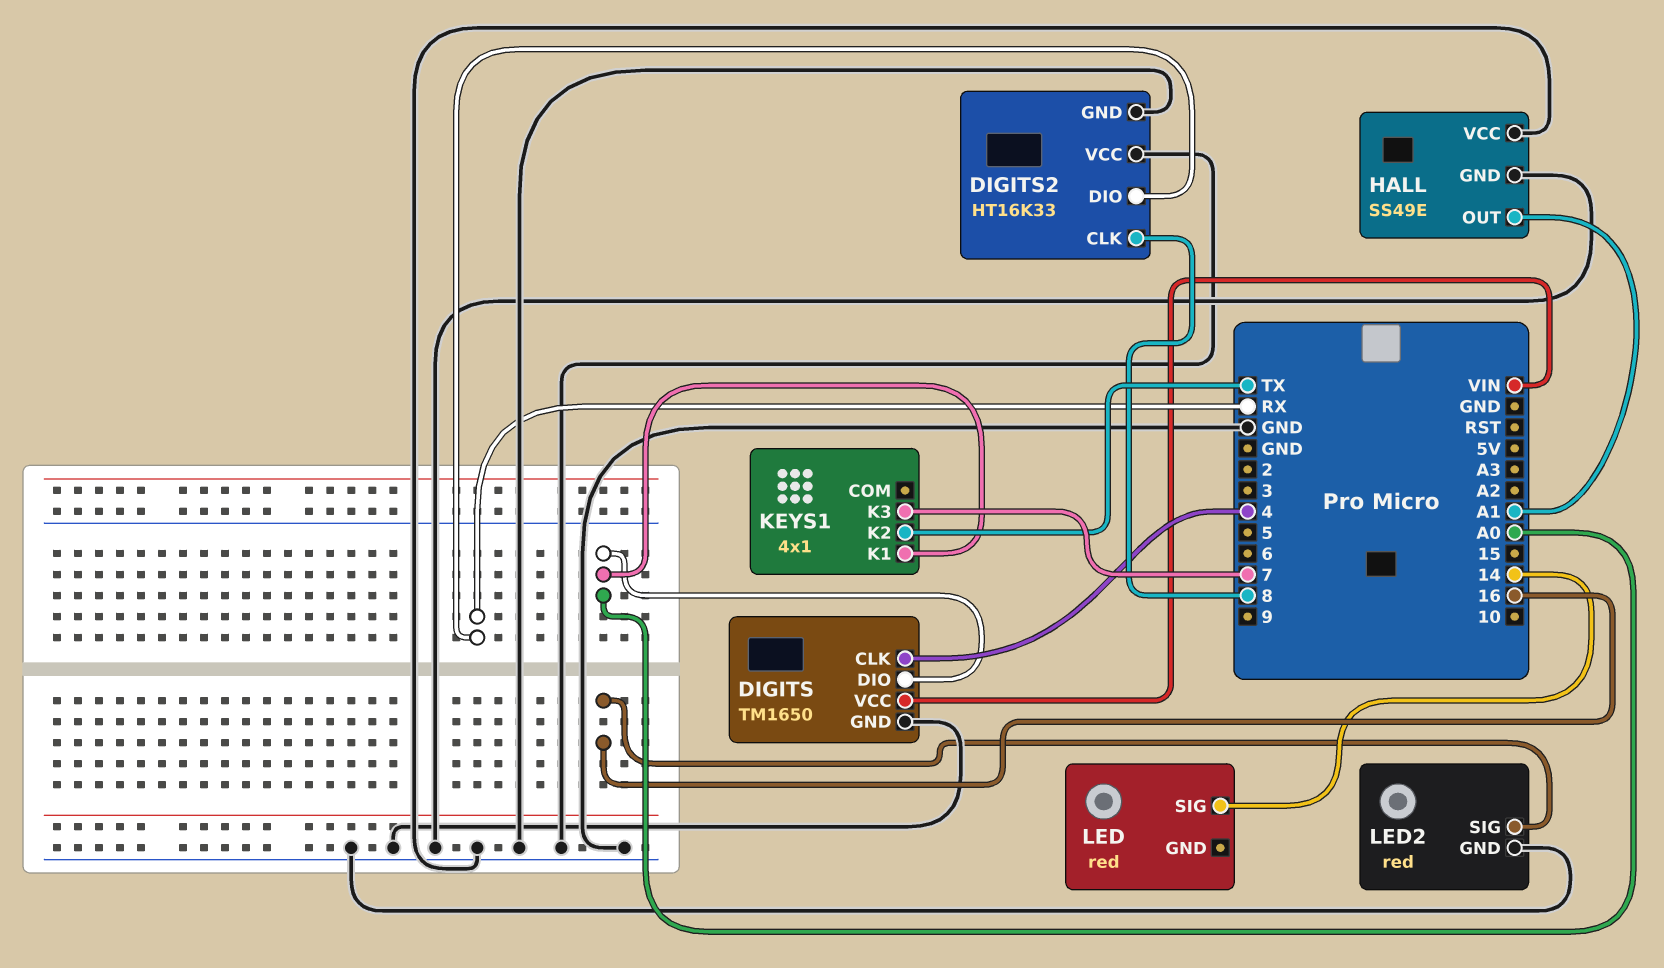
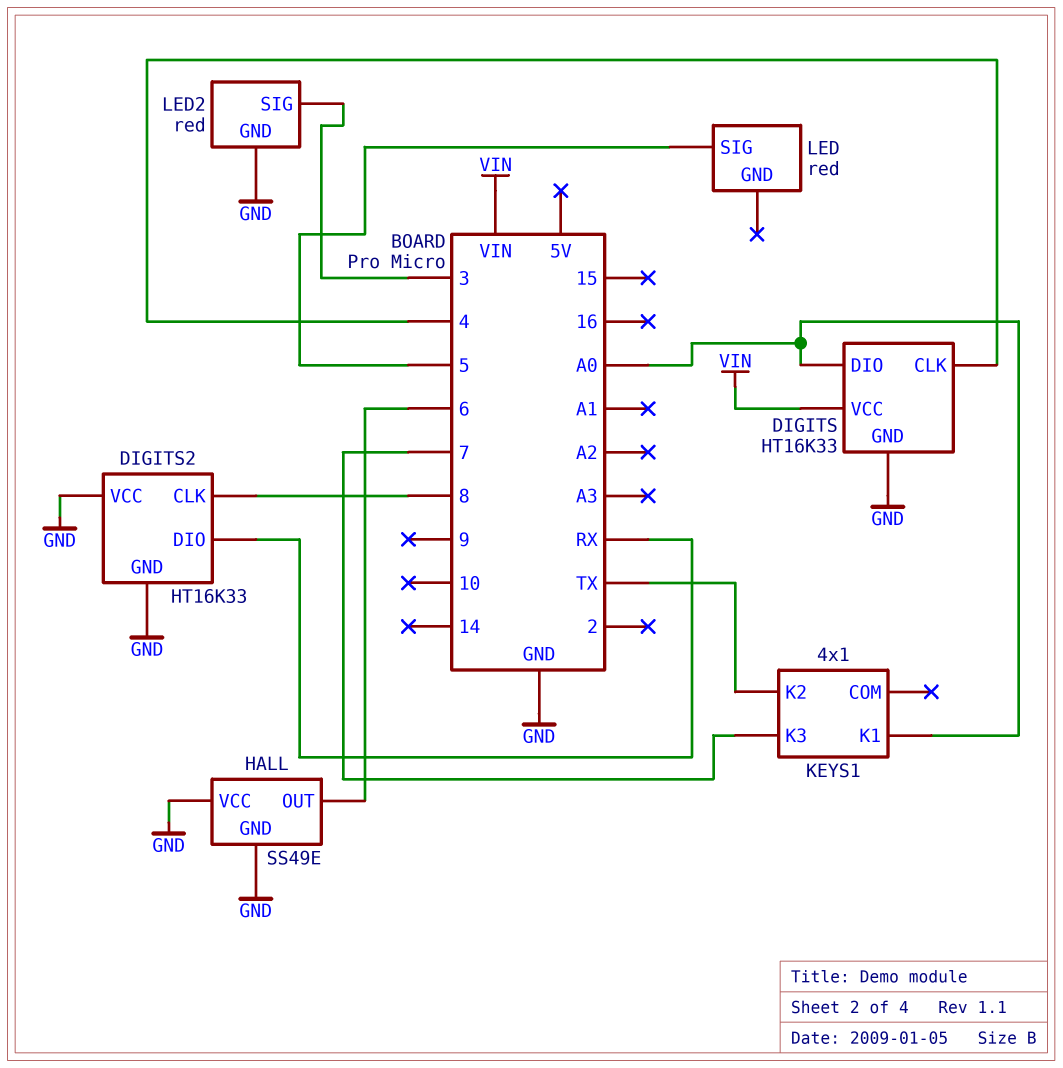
DIGITS: TM1650 -> HT16K33
HALL pin OUT: A1 -> 6
LED pin SIG: 14 -> 5
LED2 pin SIG: 16 -> 3

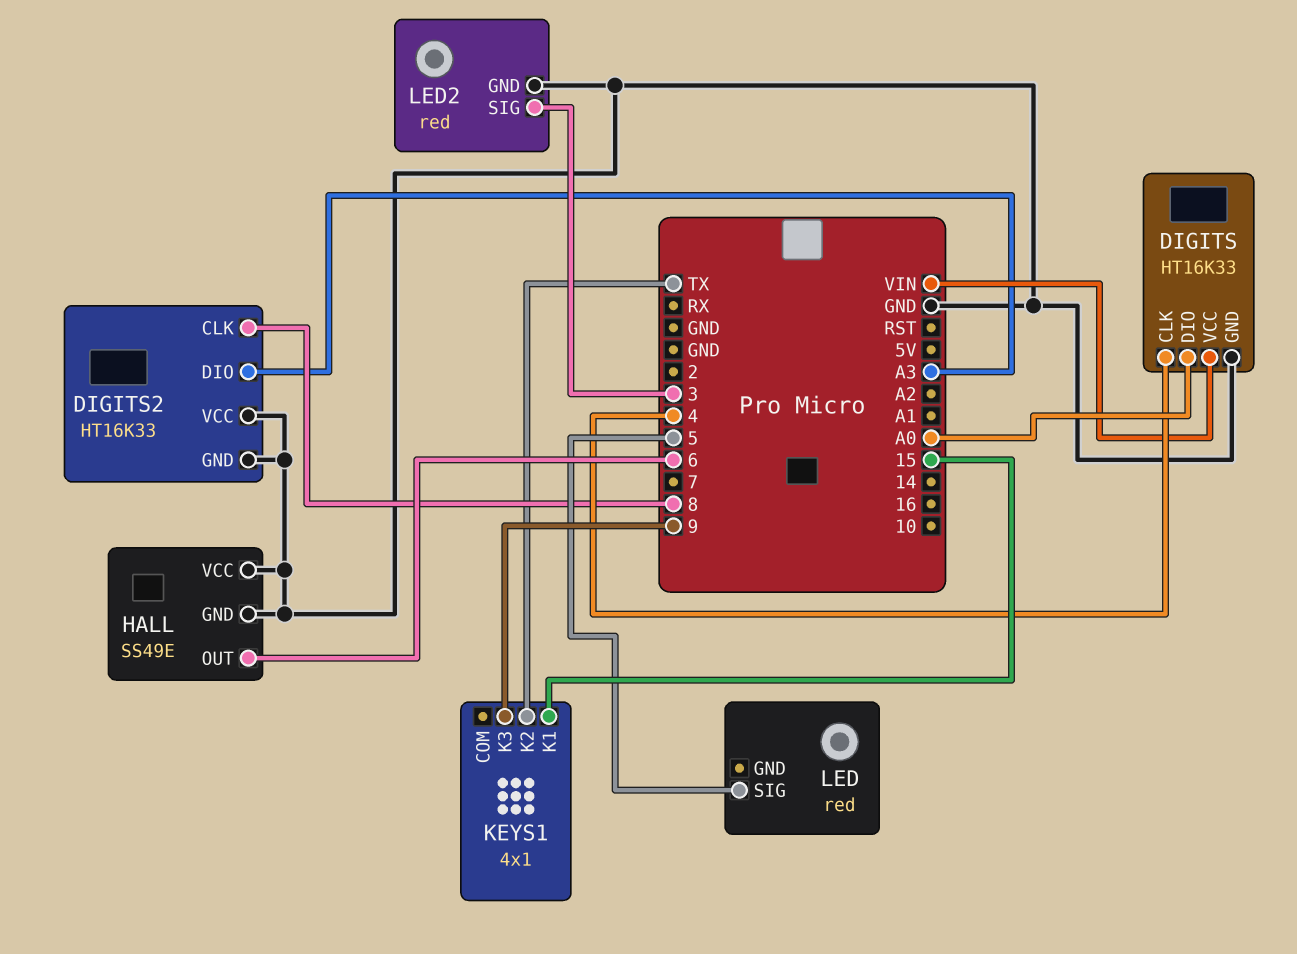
DIGITS2 pin DIO: RX -> A3
KEYS1 pin K1: A0 -> 15
KEYS1 pin K3: 7 -> 9

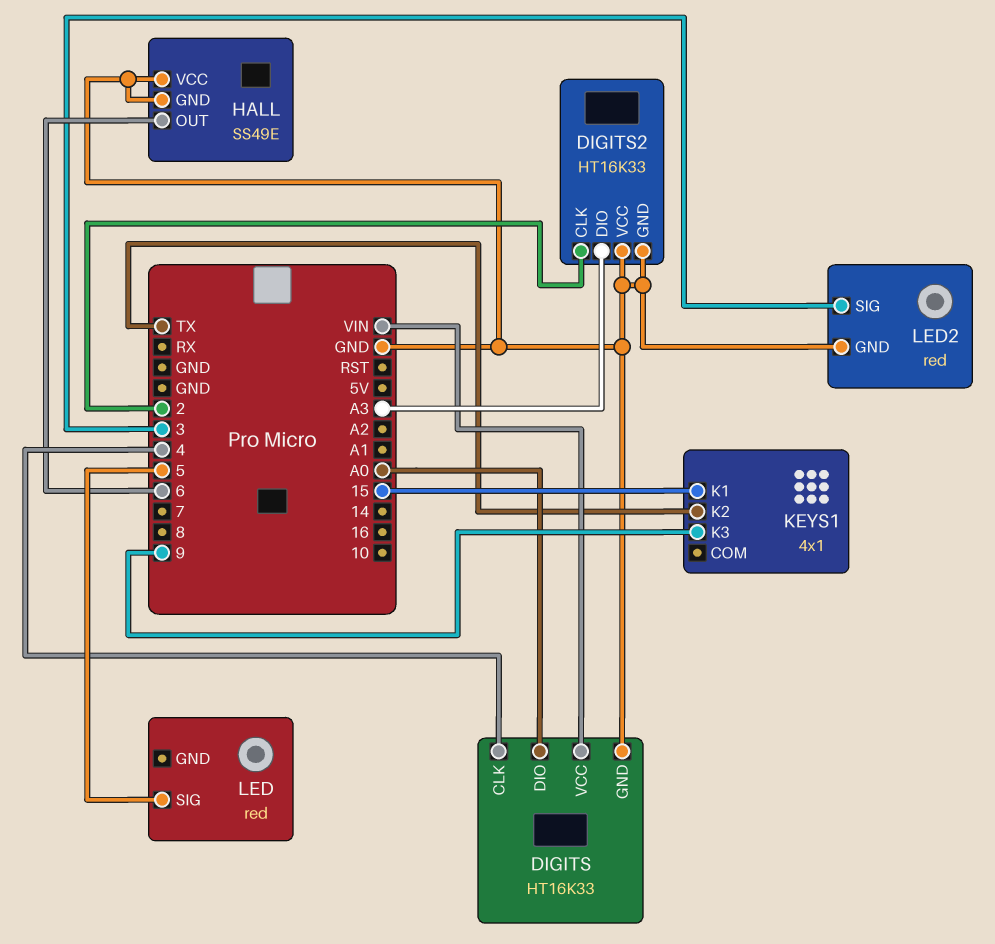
DIGITS2 pin CLK: 8 -> 2

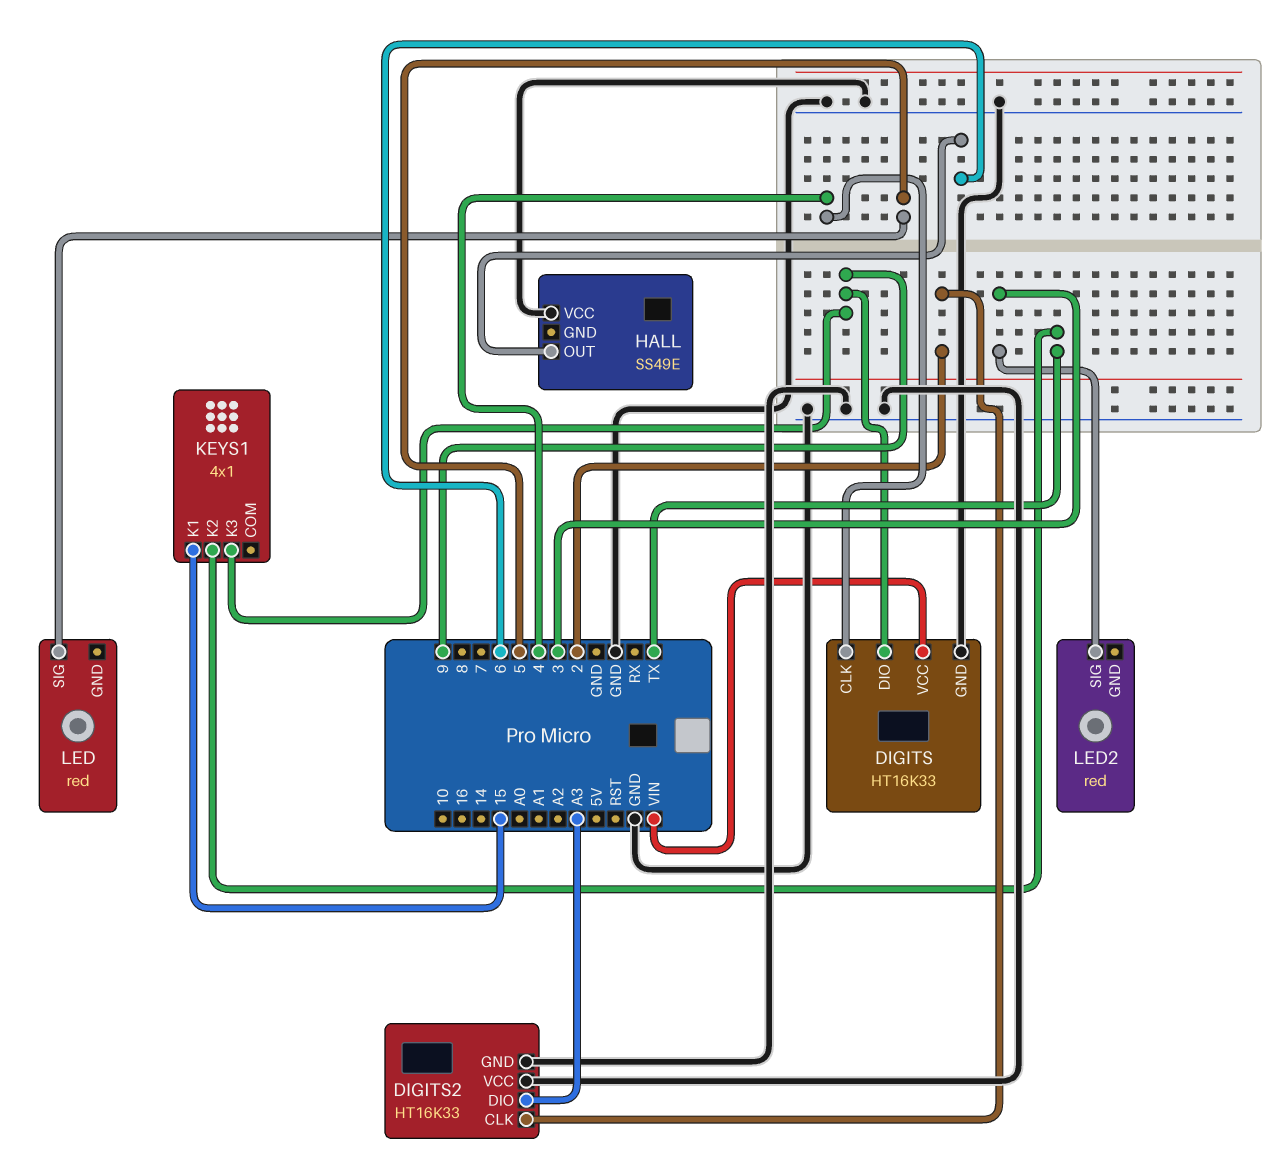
DIGITS pin DIO: A0 -> 9
HALL pin GND: GND -> none
LED2 pin GND: GND -> none

